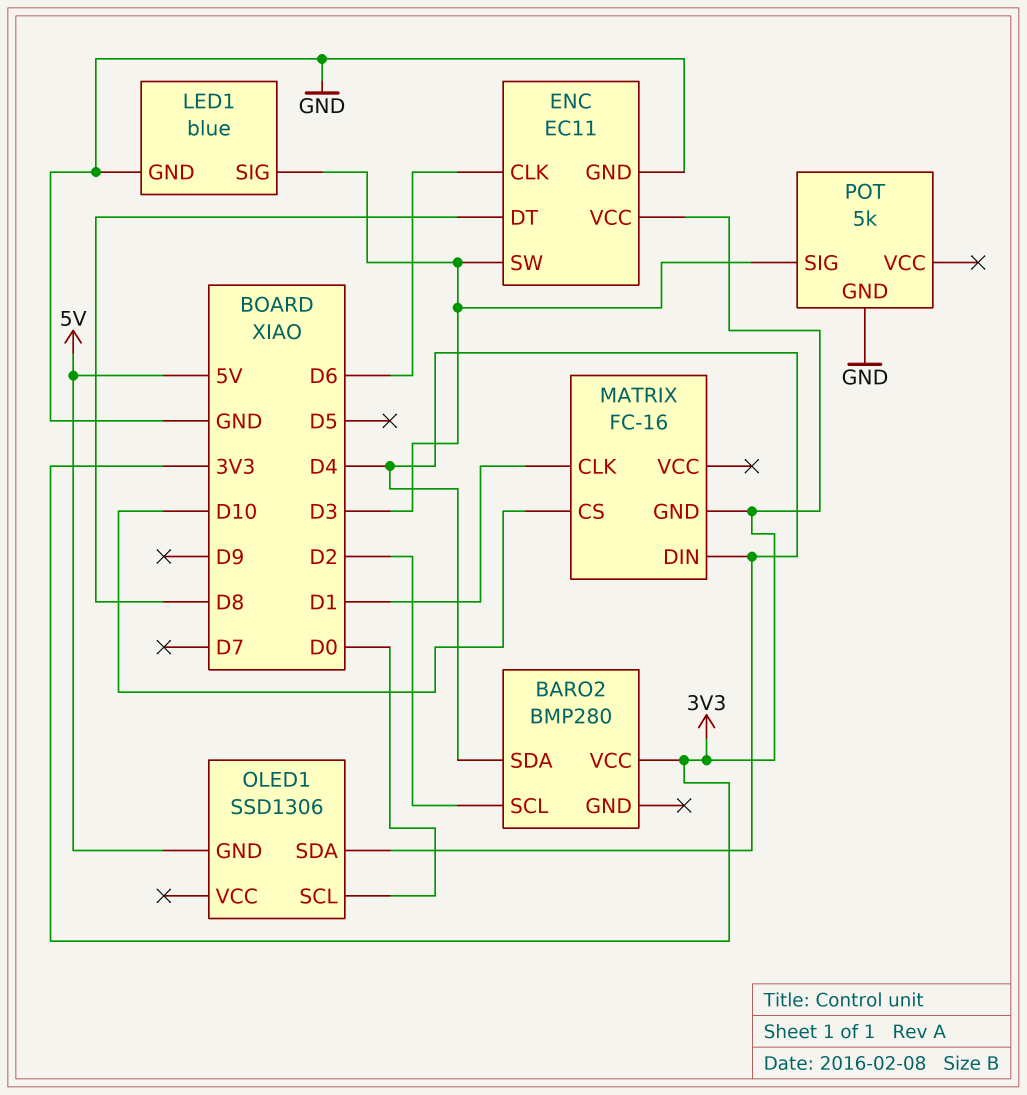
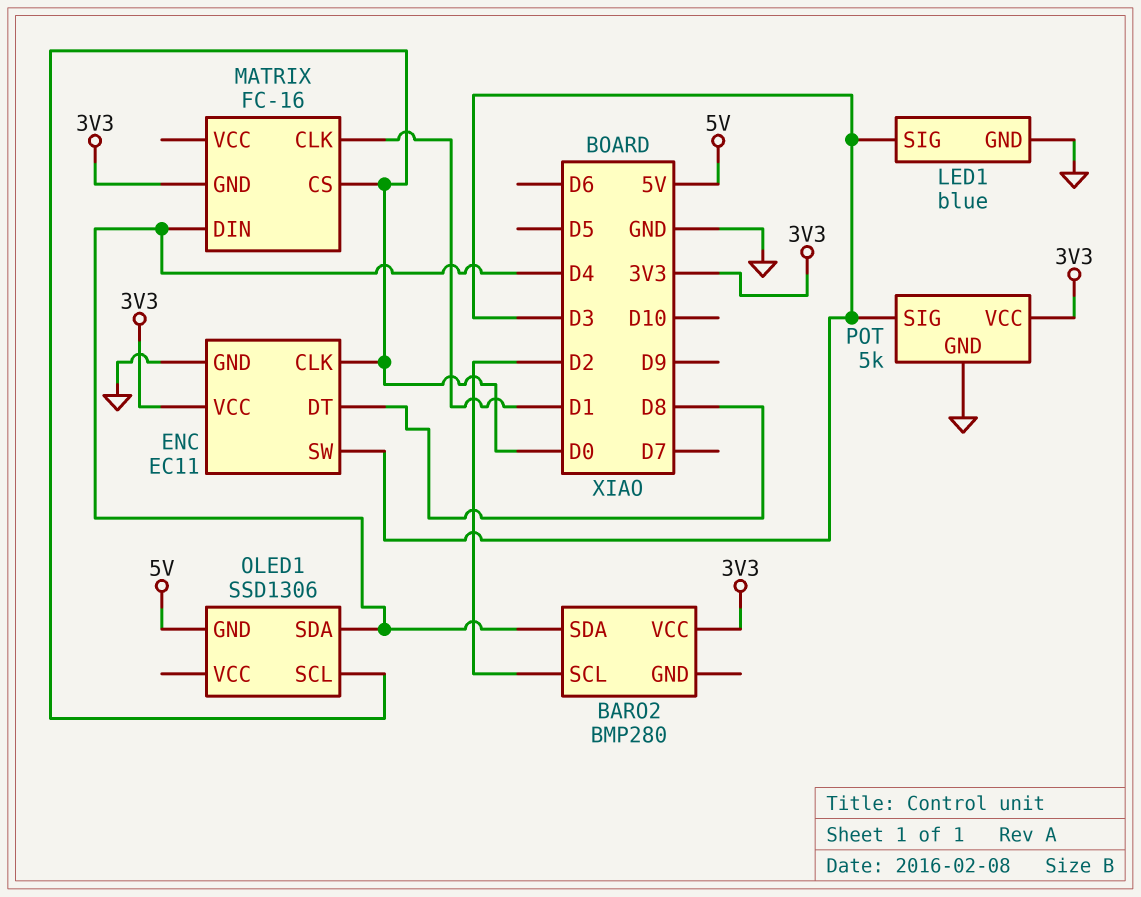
ENC pin CLK: D6 -> D0
MATRIX pin CS: D10 -> D0
POT pin VCC: none -> 3V3

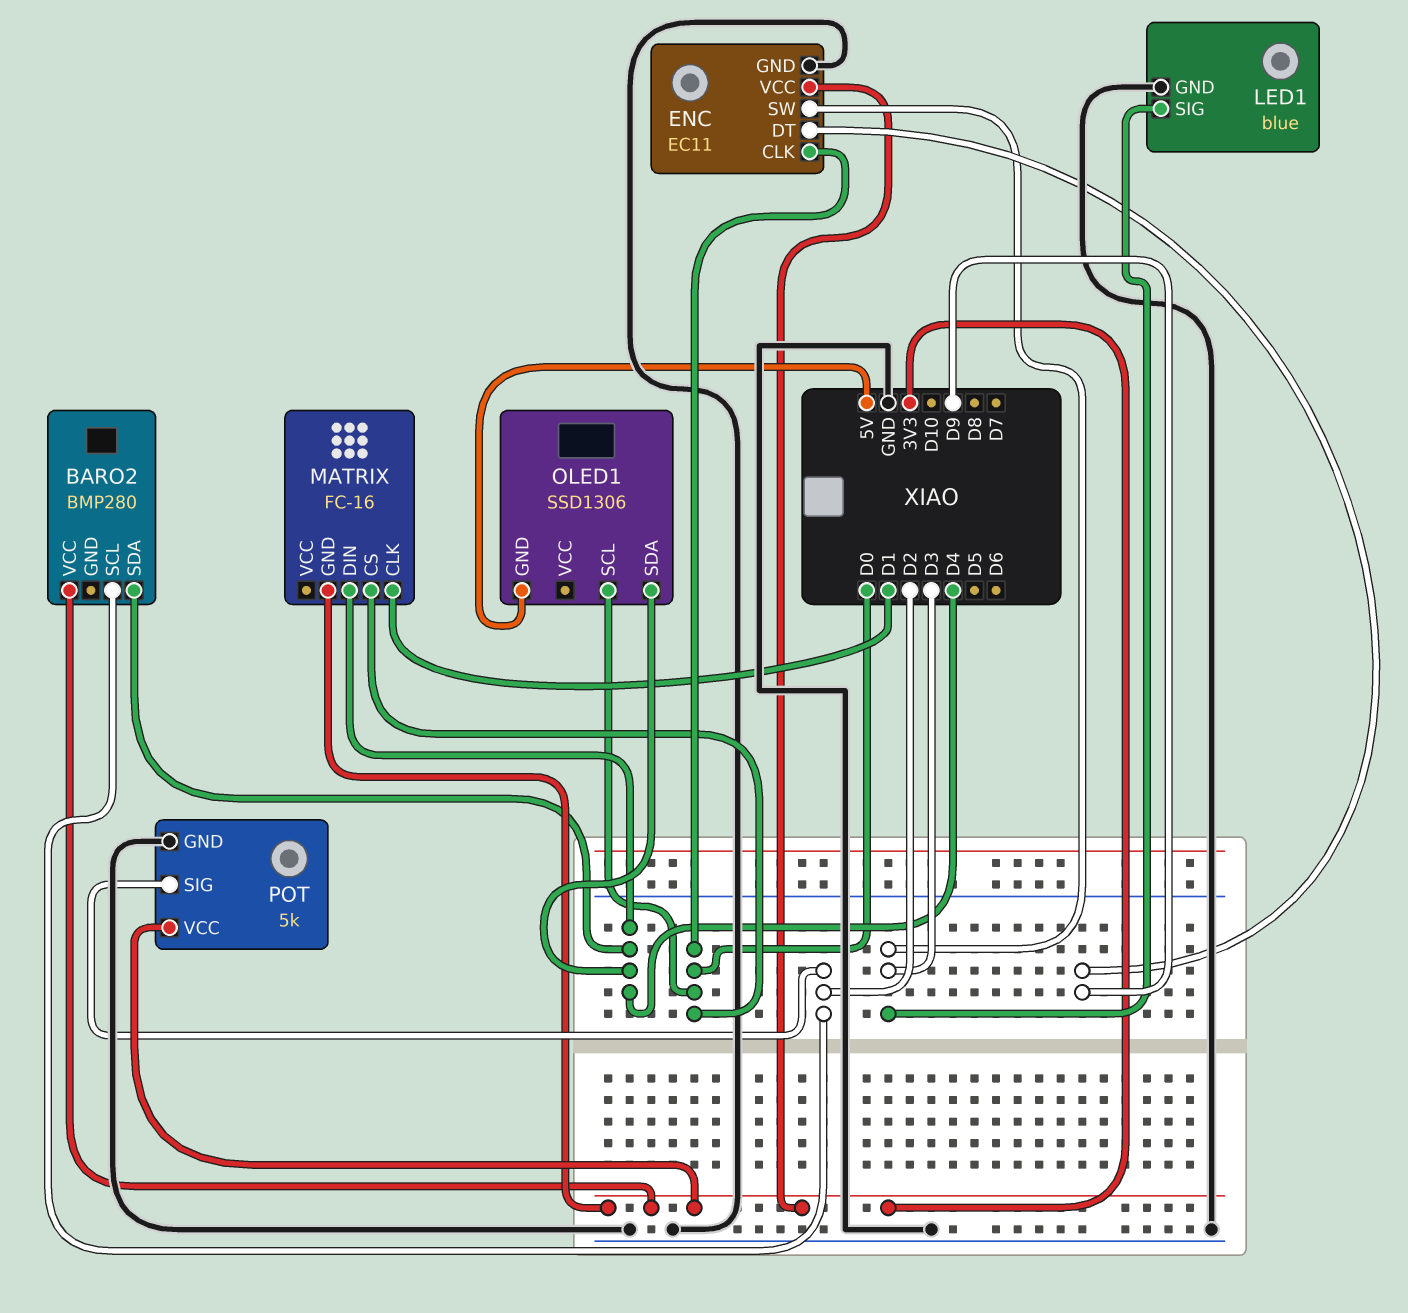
ENC pin DT: D8 -> D9
POT pin SIG: D3 -> D2

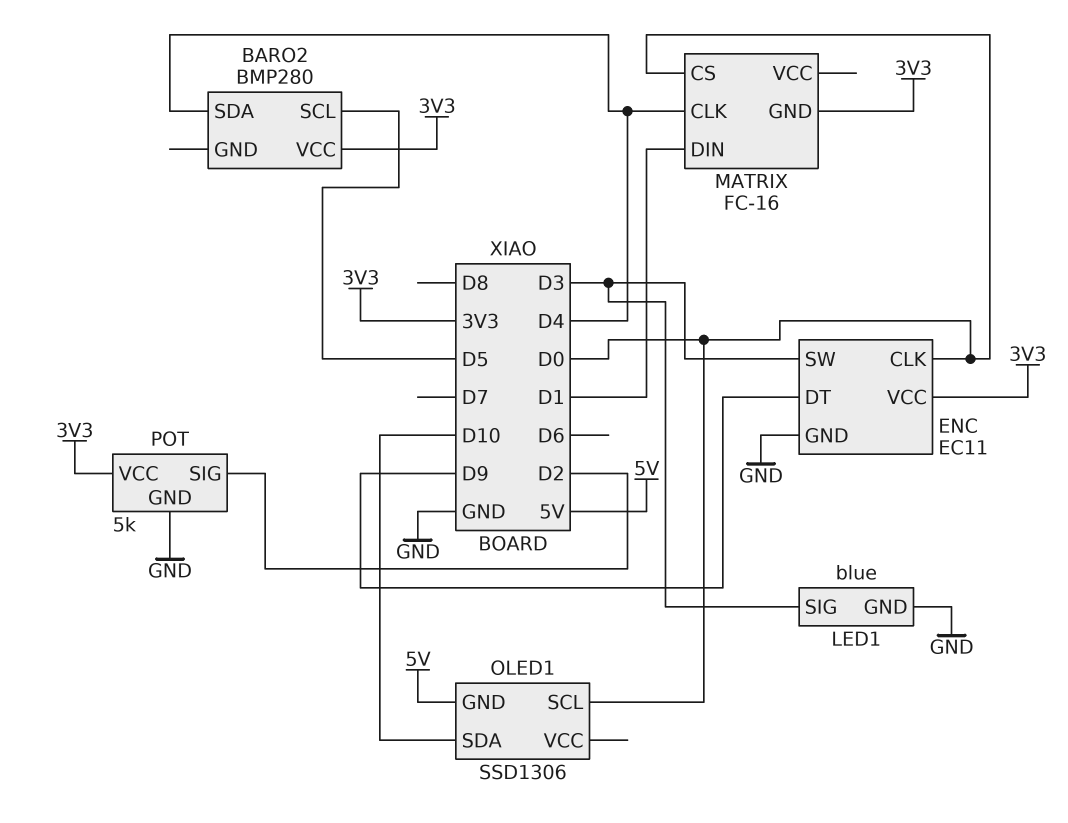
BARO2 pin SCL: D2 -> D5
MATRIX pin CLK: D1 -> D4
MATRIX pin DIN: D4 -> D1
OLED1 pin SDA: D4 -> D10

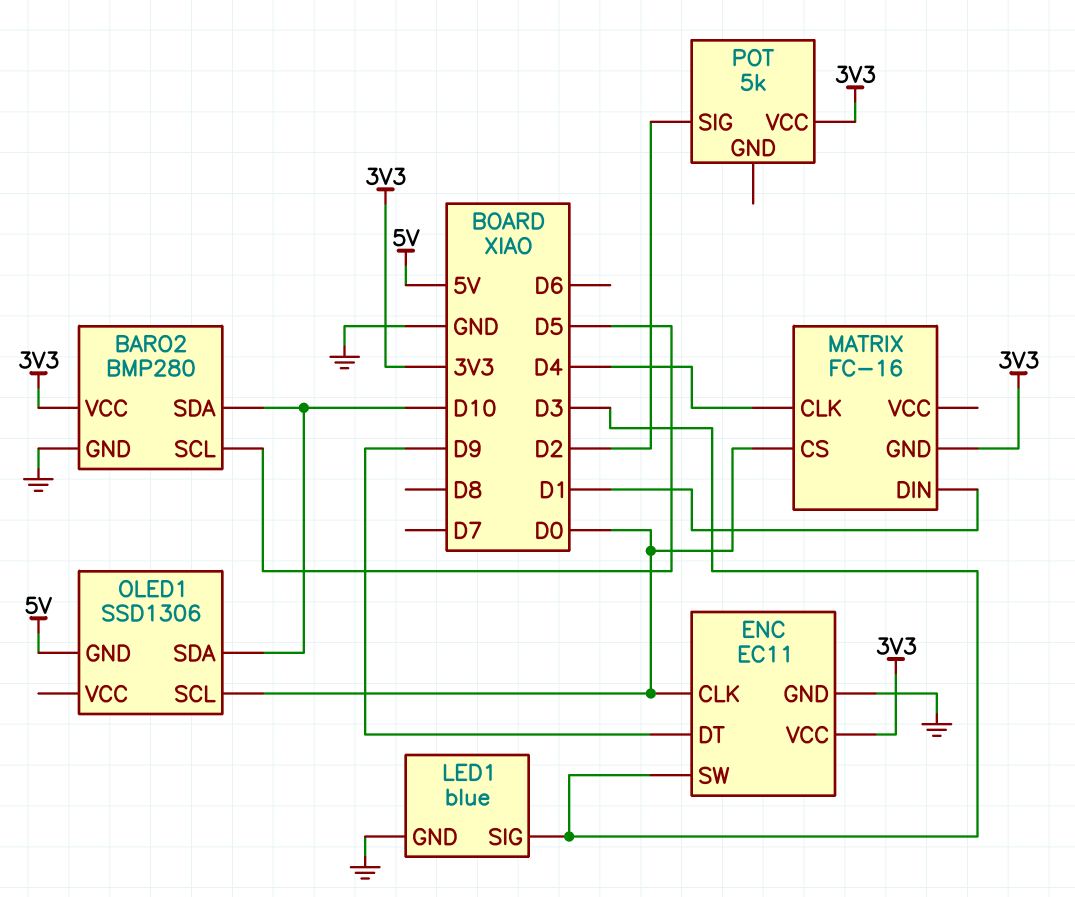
BARO2 pin GND: none -> GND
BARO2 pin SDA: D4 -> D10
POT pin GND: GND -> none

